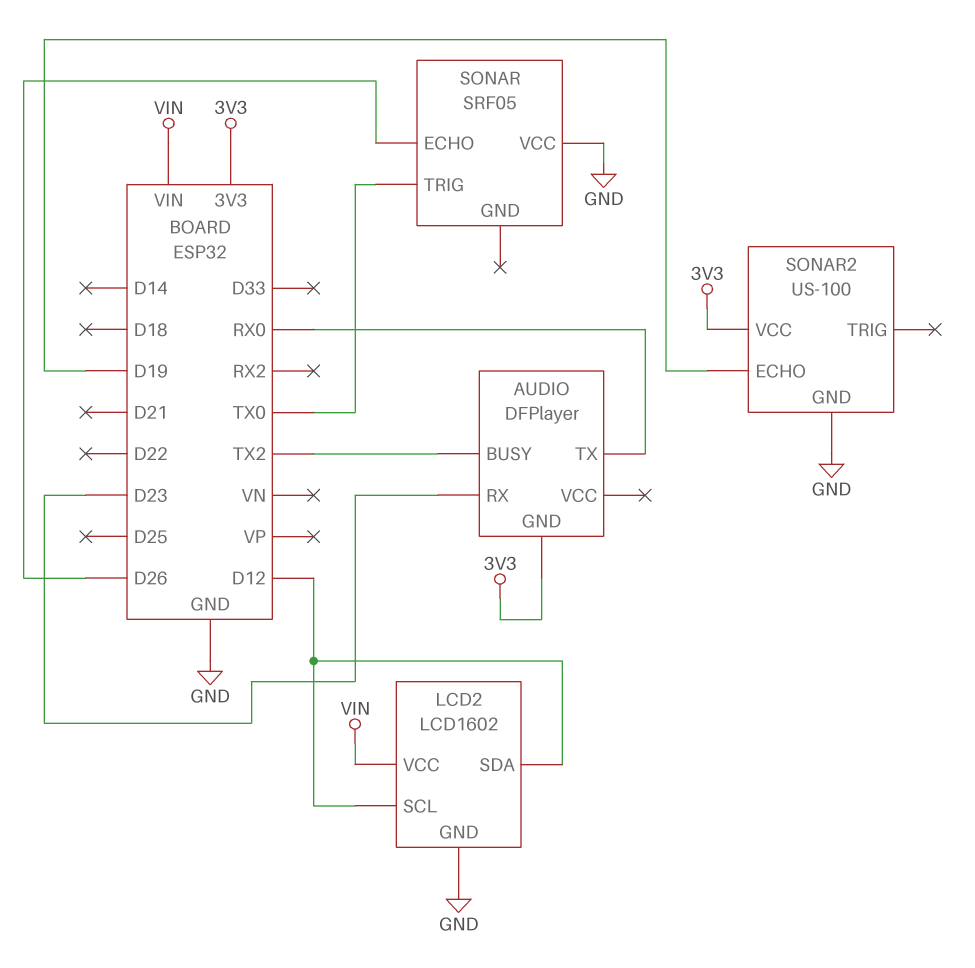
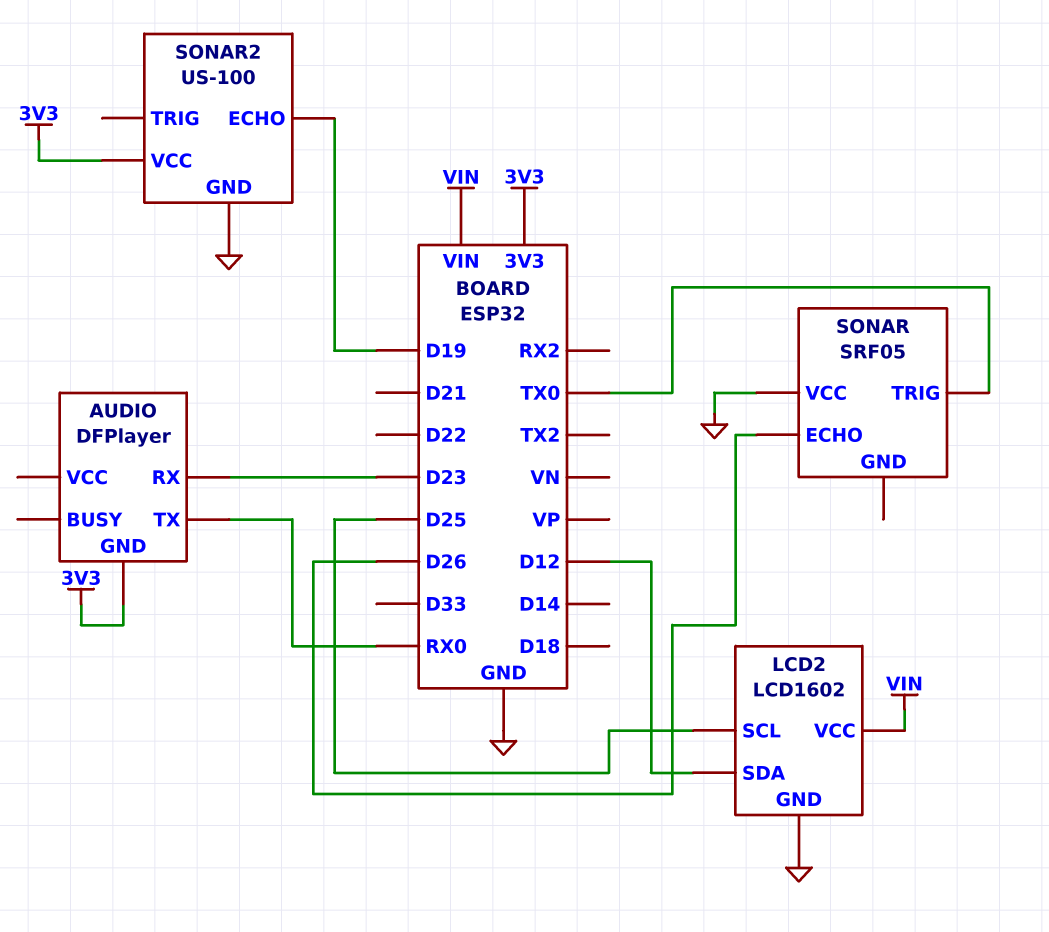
AUDIO pin BUSY: TX2 -> none
LCD2 pin SCL: D12 -> D25

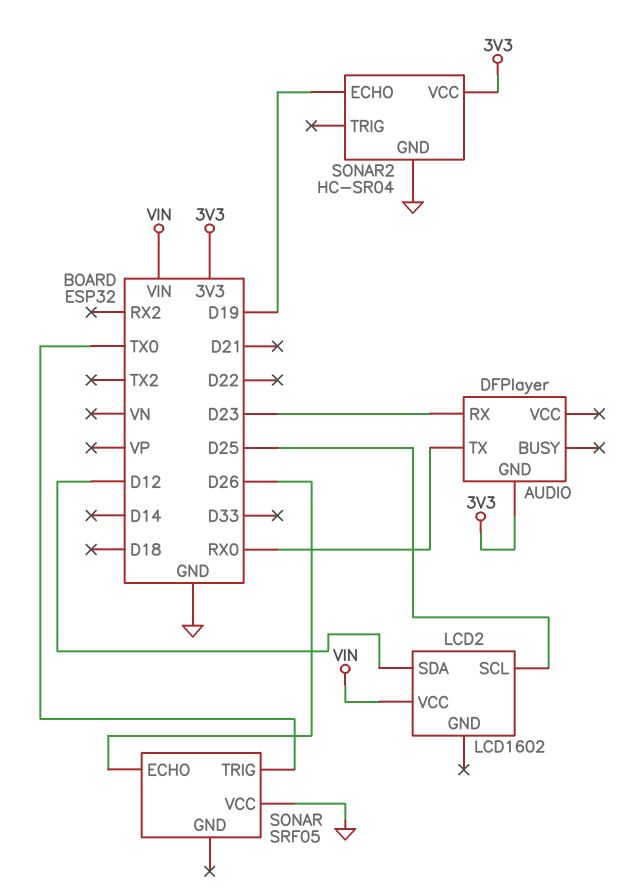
LCD2 pin GND: GND -> none
SONAR2: US-100 -> HC-SR04

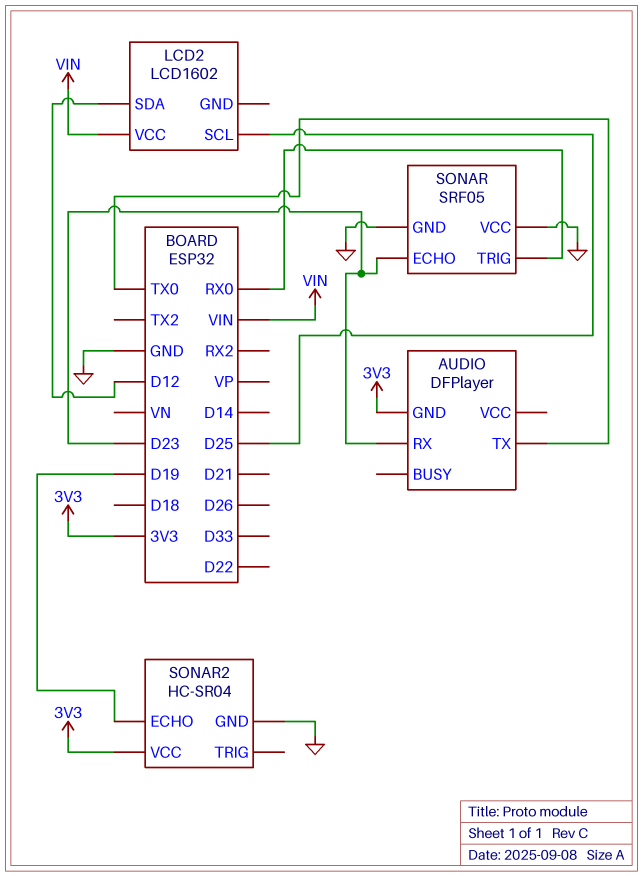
AUDIO pin TX: RX0 -> TX0
SONAR pin ECHO: D26 -> D23
SONAR pin GND: none -> GND
SONAR pin TRIG: TX0 -> RX0

